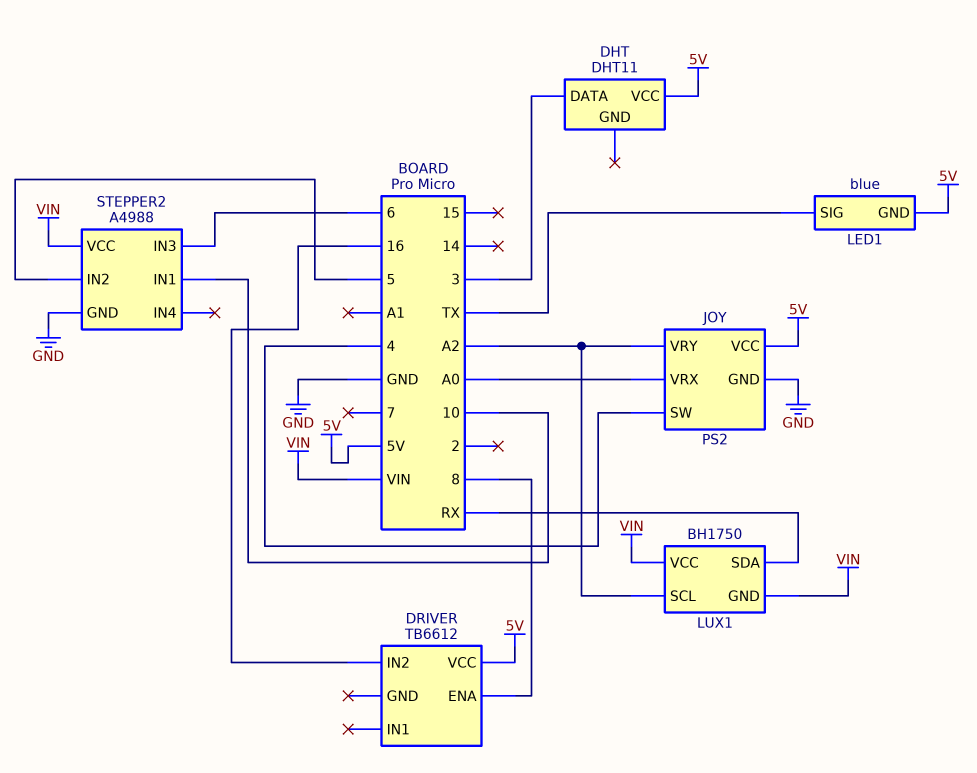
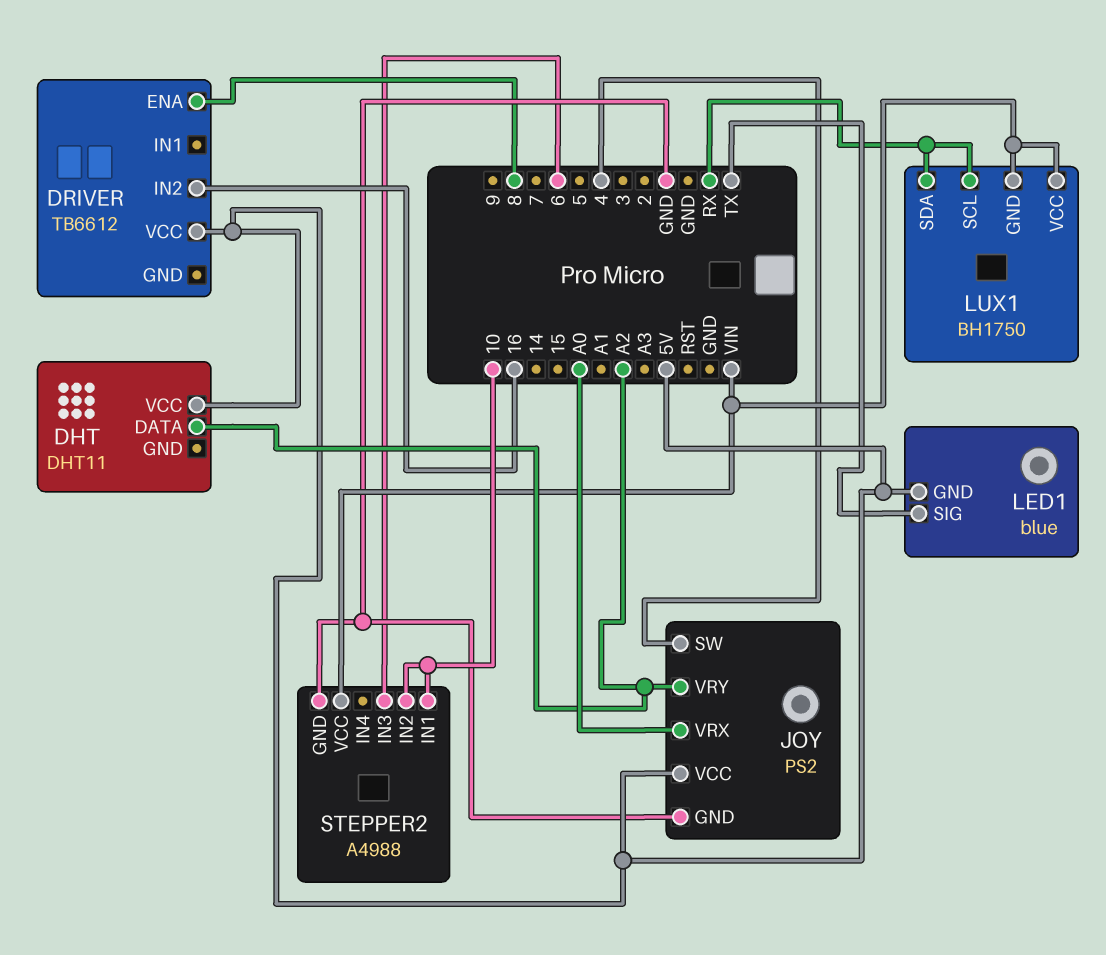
DHT pin DATA: 3 -> A2
LUX1 pin SCL: A2 -> RX
STEPPER2 pin IN2: 5 -> 10

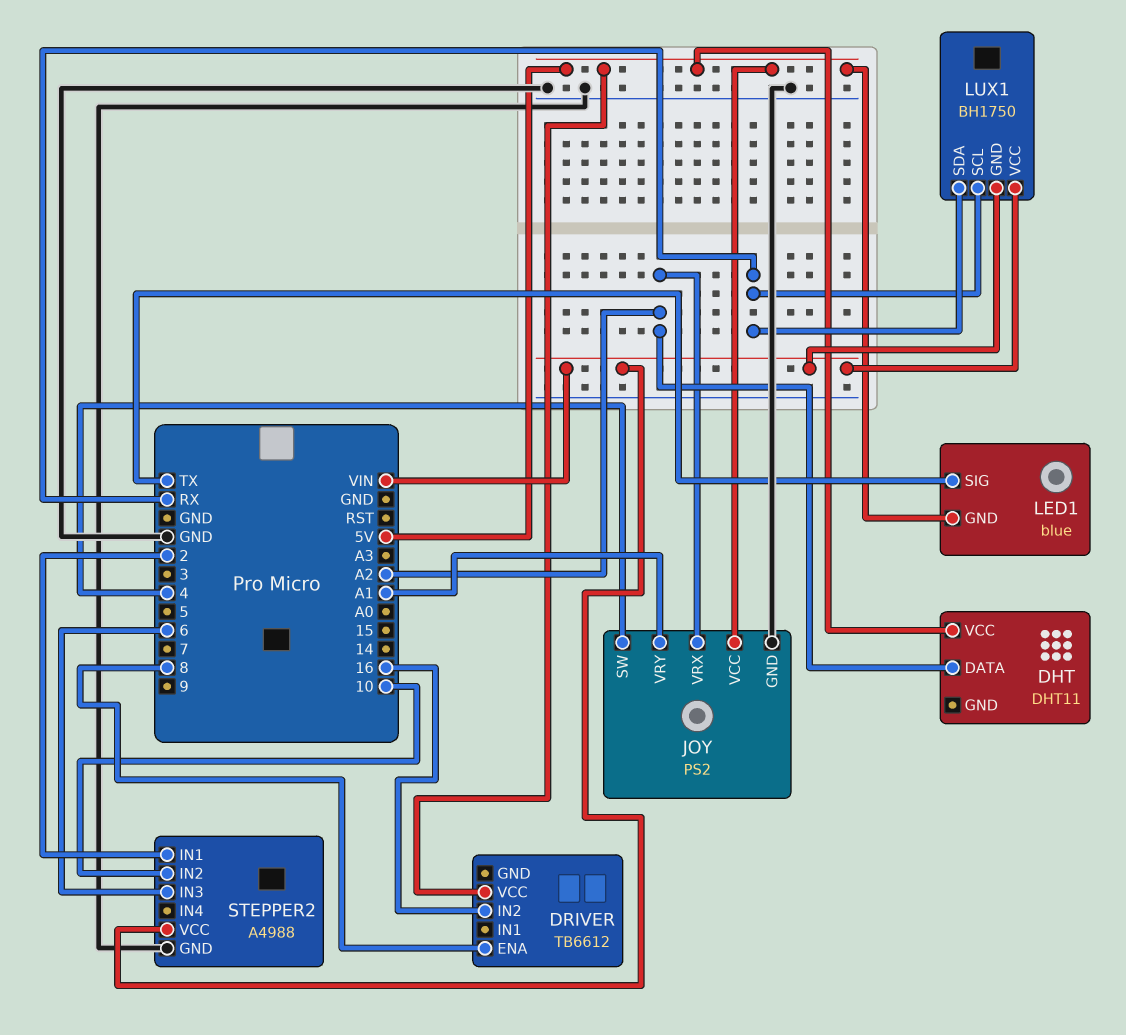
JOY pin VRX: A0 -> A2
JOY pin VRY: A2 -> A1
STEPPER2 pin IN1: 10 -> 2

